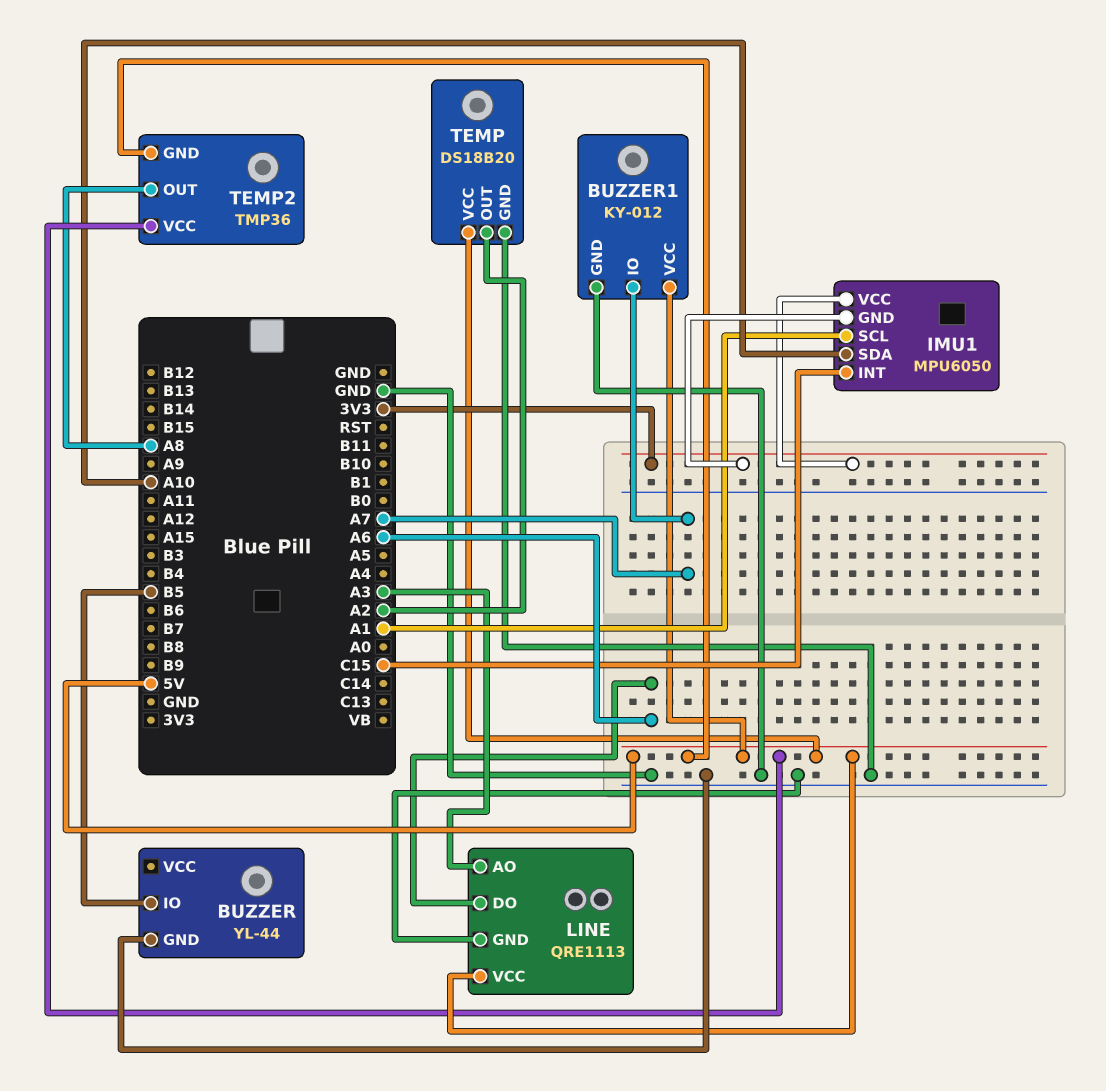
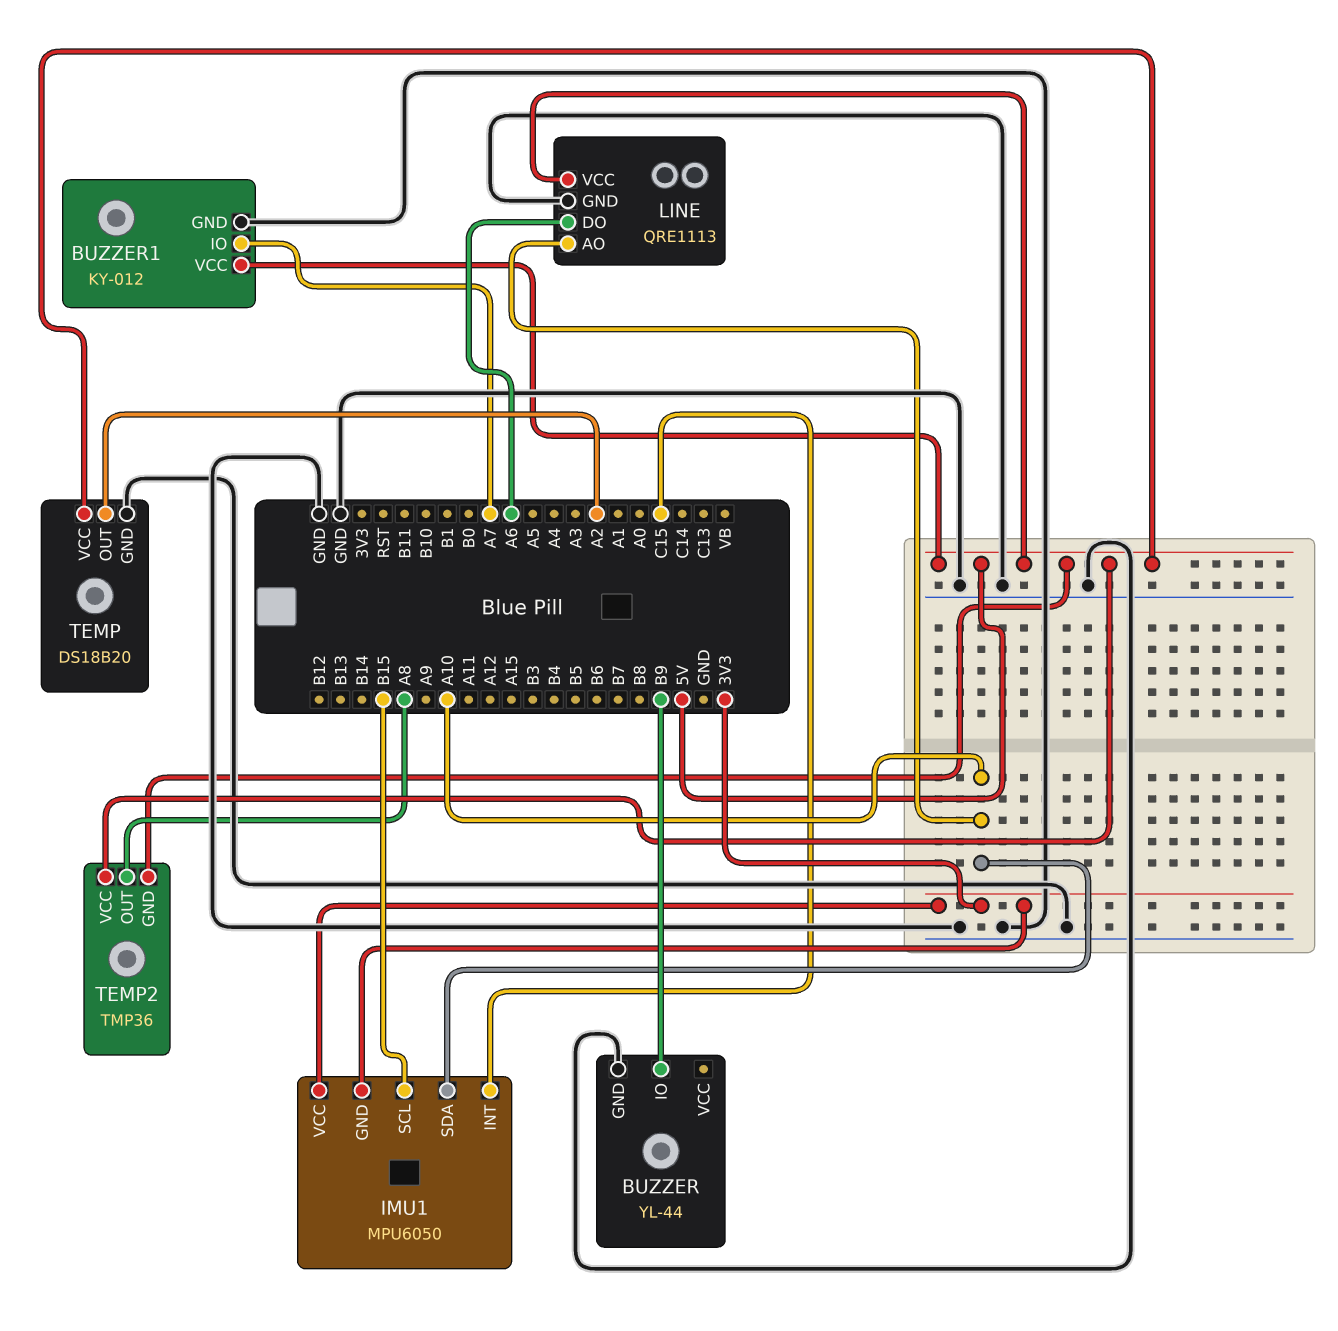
BUZZER pin IO: B5 -> B9
IMU1 pin SCL: A1 -> B15
LINE pin AO: A3 -> A10

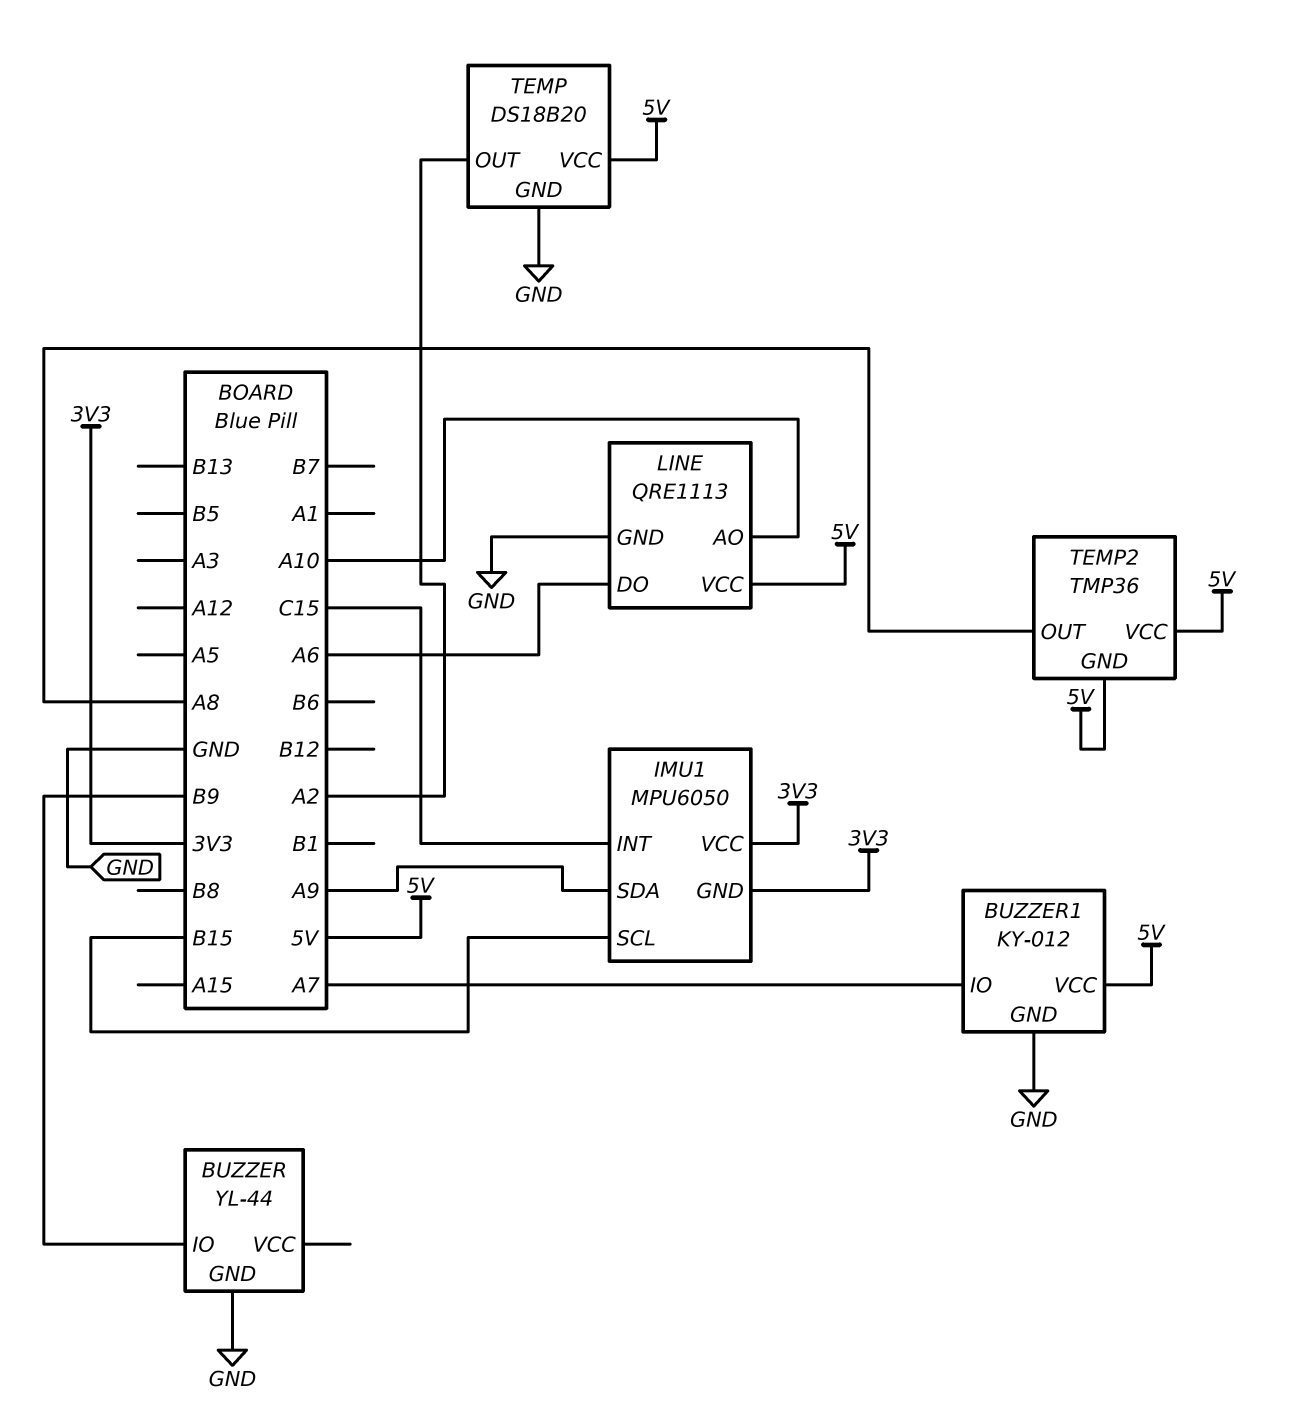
IMU1 pin SDA: A10 -> A9

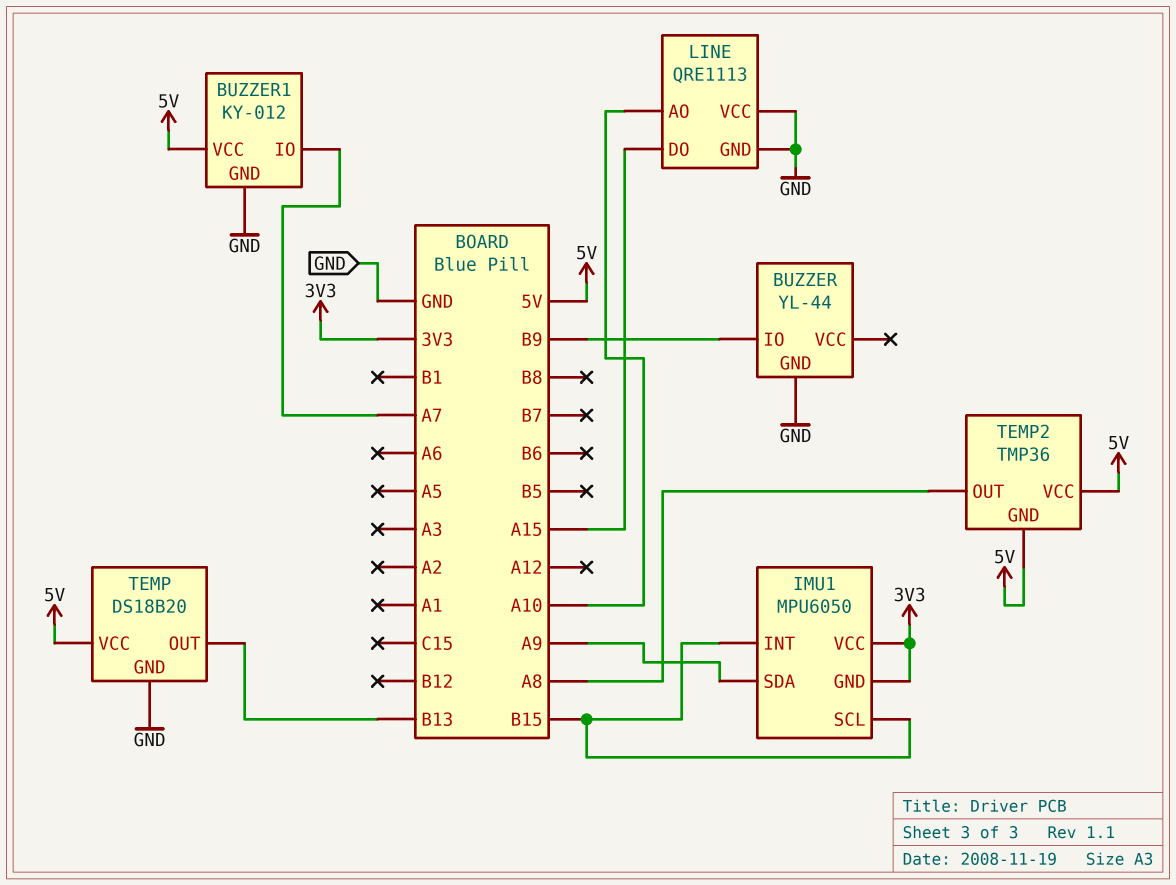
IMU1 pin INT: C15 -> B15
LINE pin DO: A6 -> A15
LINE pin VCC: 5V -> GND
TEMP pin OUT: A2 -> B13

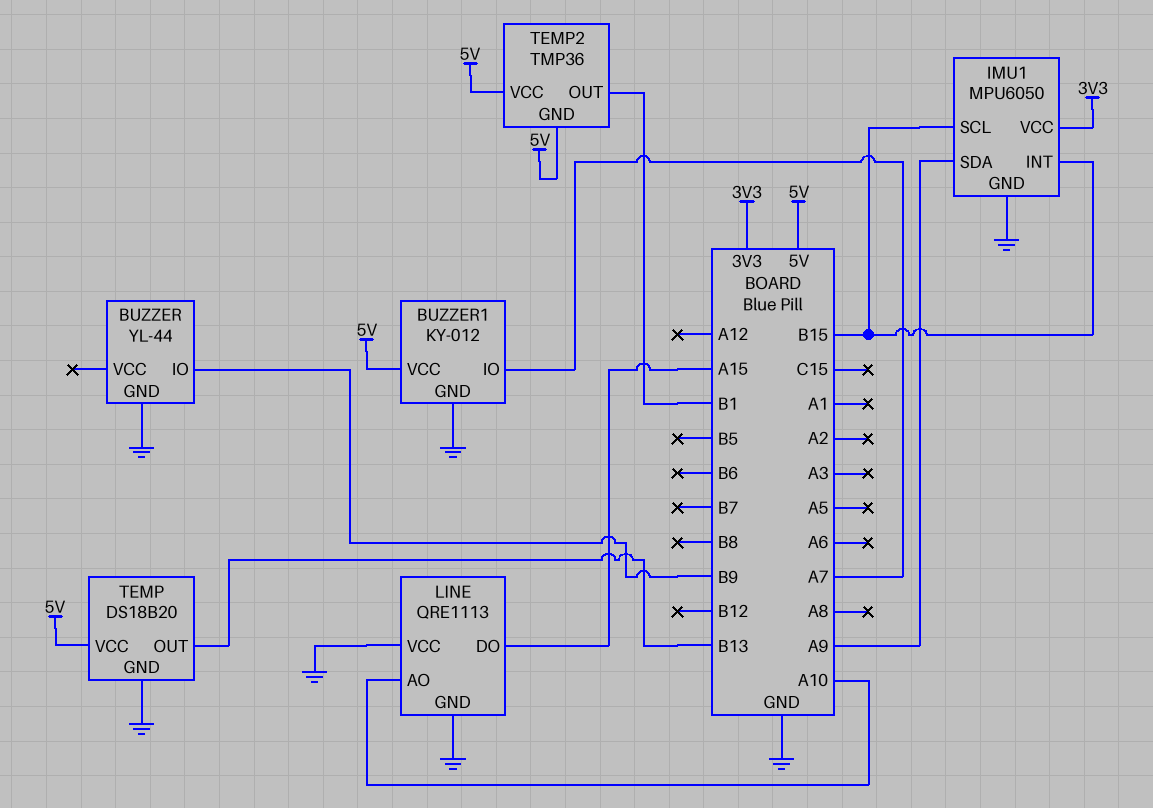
IMU1 pin GND: 3V3 -> GND
TEMP2 pin OUT: A8 -> B1

